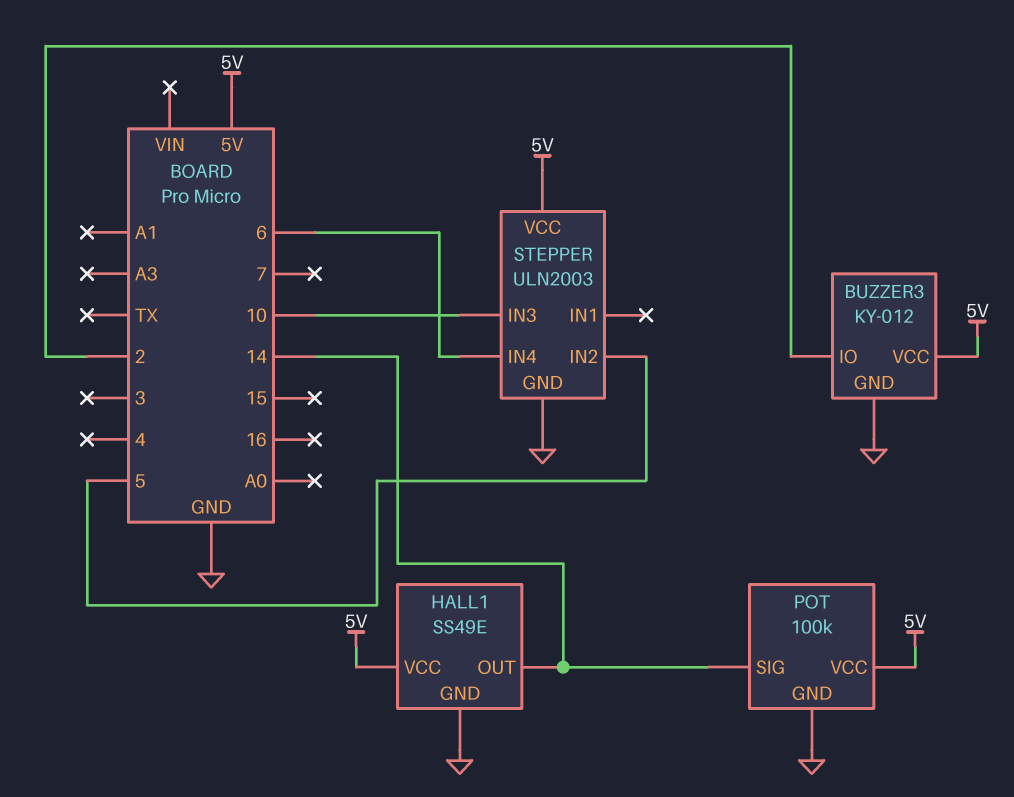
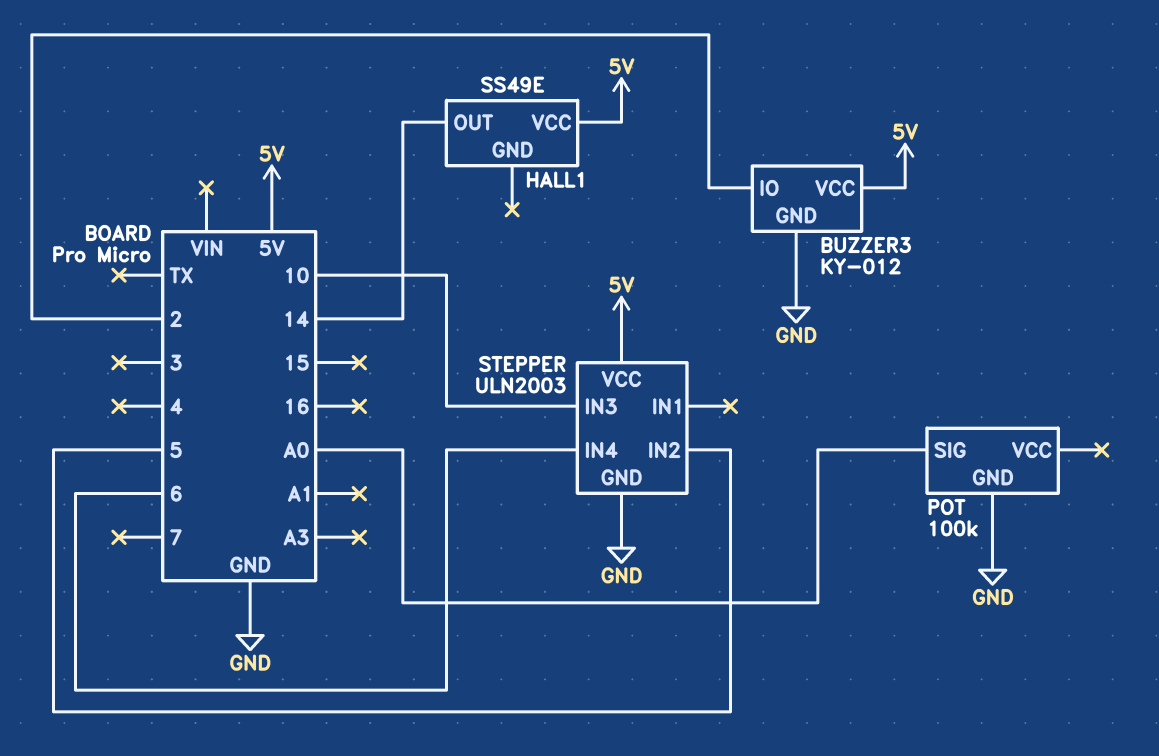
HALL1 pin GND: GND -> none
POT pin SIG: 14 -> A0
POT pin VCC: 5V -> none

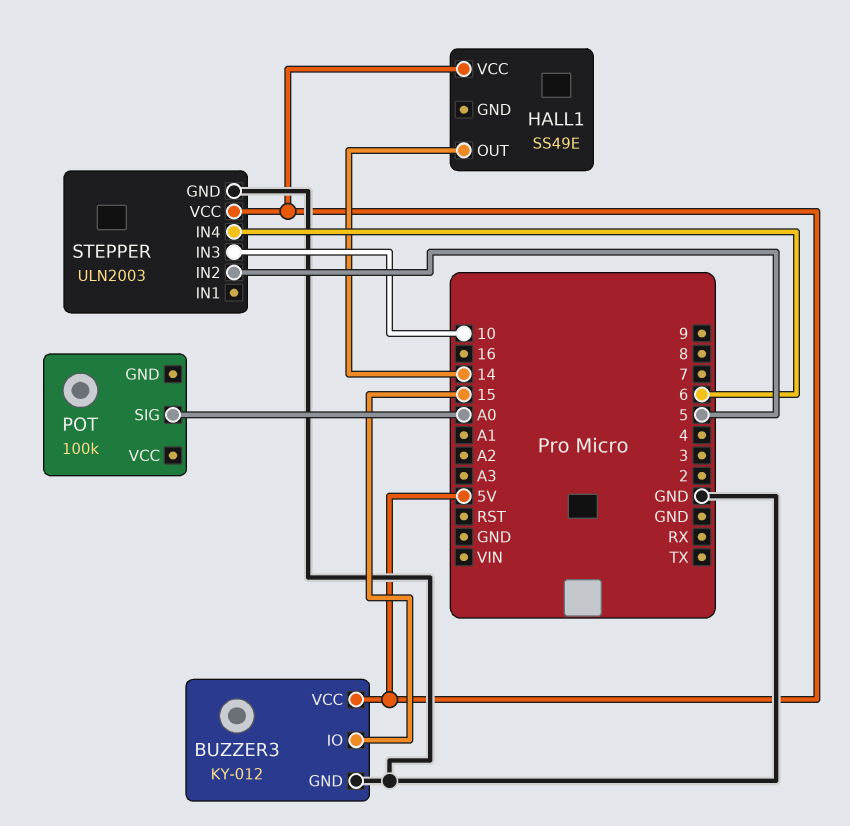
BUZZER3 pin IO: 2 -> 15
POT pin GND: GND -> none

